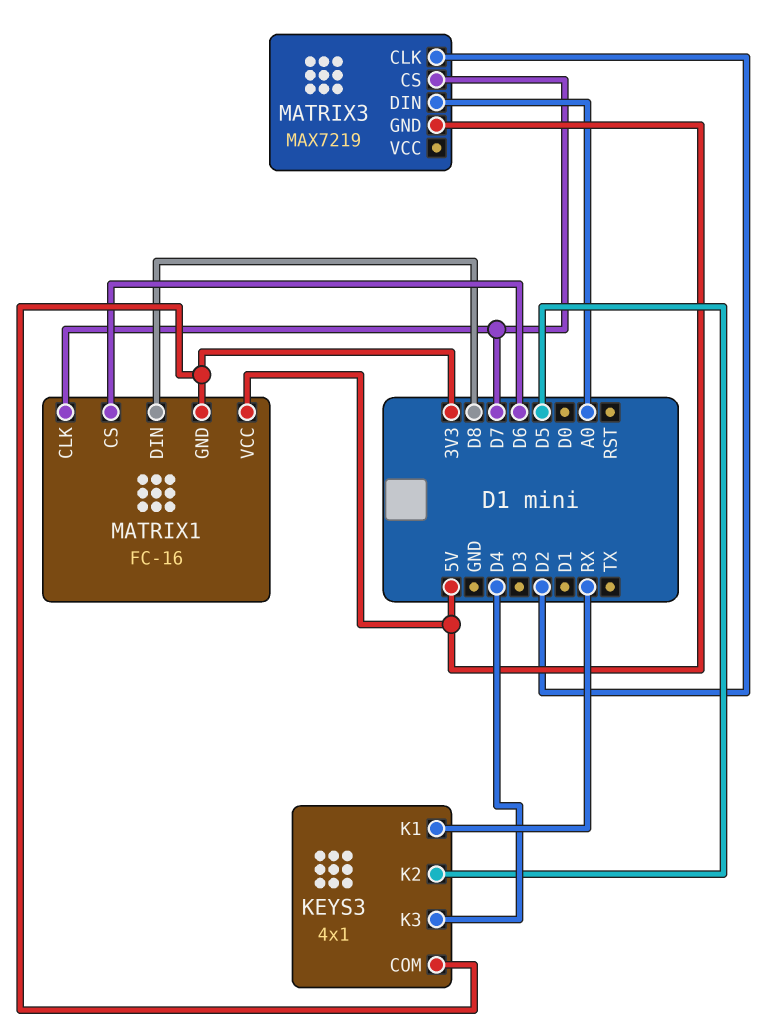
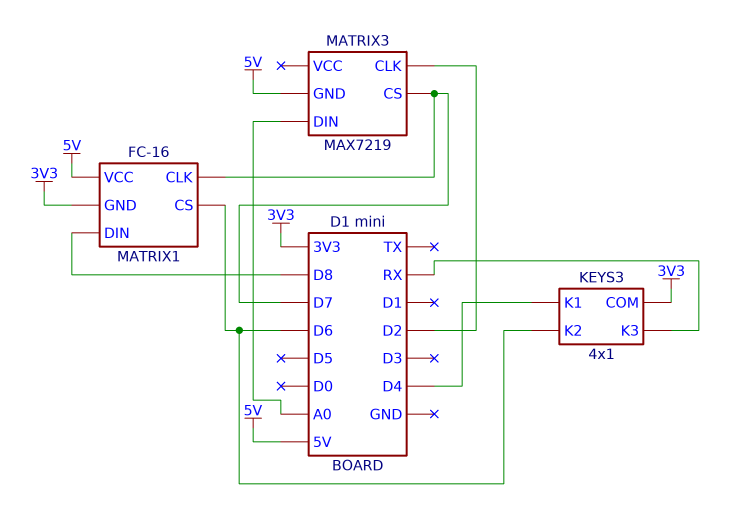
KEYS3 pin K1: RX -> D4
KEYS3 pin K2: D5 -> D6
KEYS3 pin K3: D4 -> RX

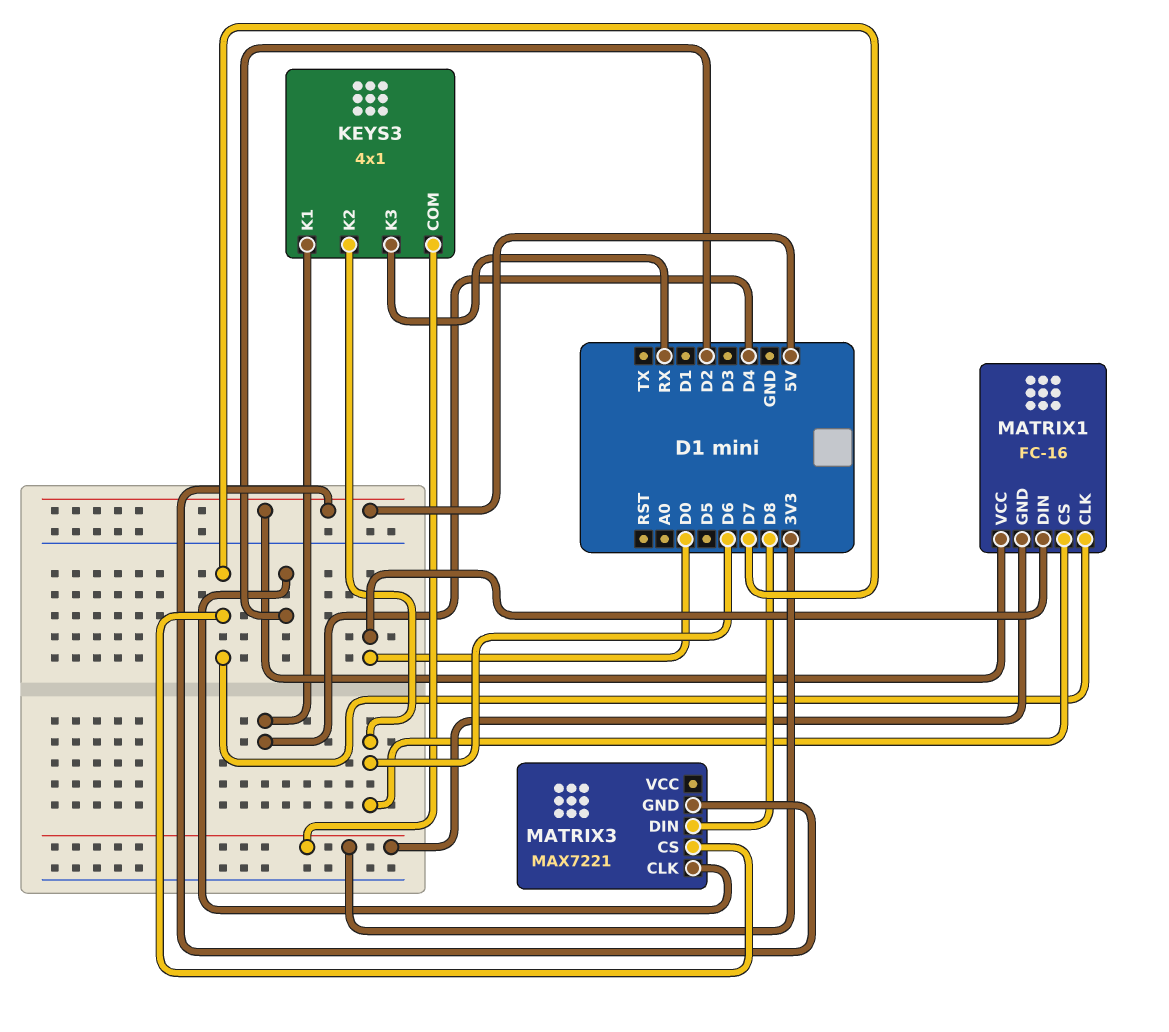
MATRIX1 pin DIN: D8 -> D0
MATRIX3: MAX7219 -> MAX7221
MATRIX3 pin DIN: A0 -> D8

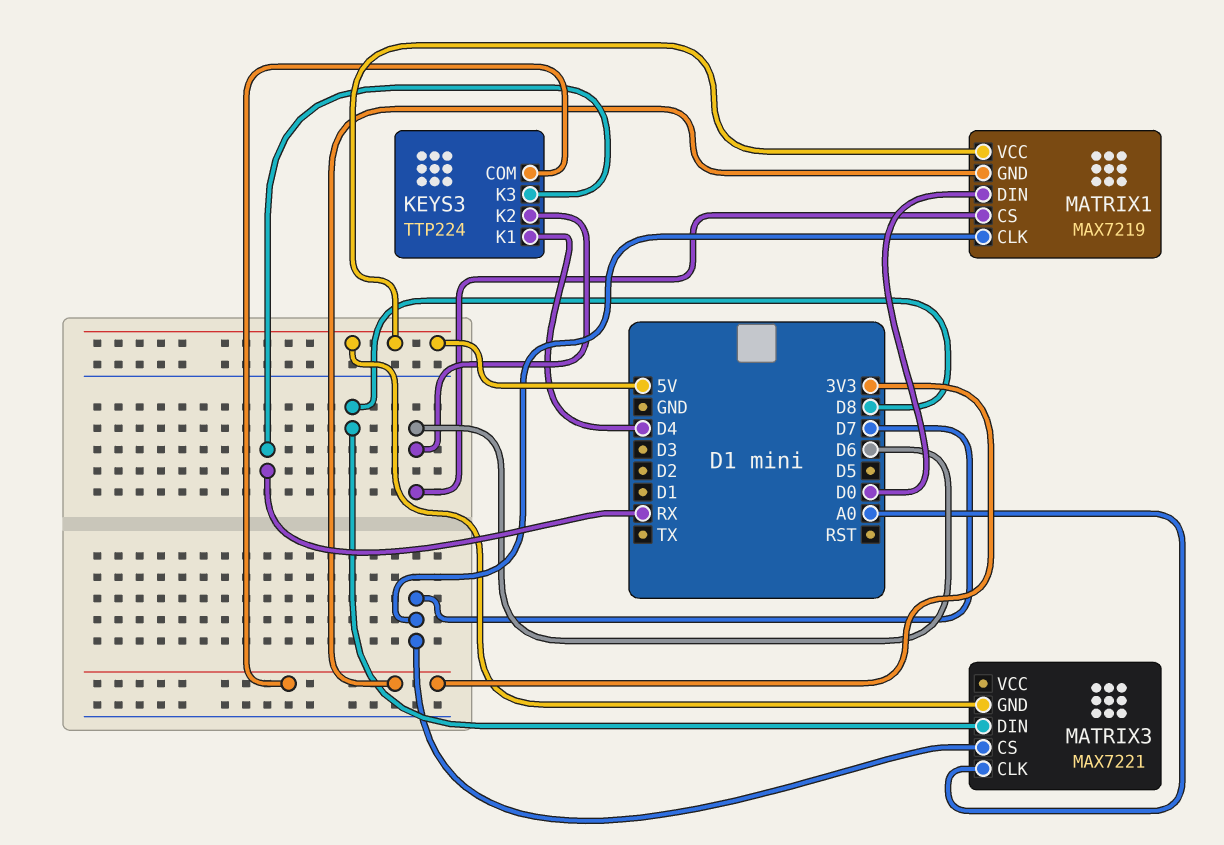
KEYS3: 4x1 -> TTP224
MATRIX1: FC-16 -> MAX7219
MATRIX3 pin CLK: D2 -> A0

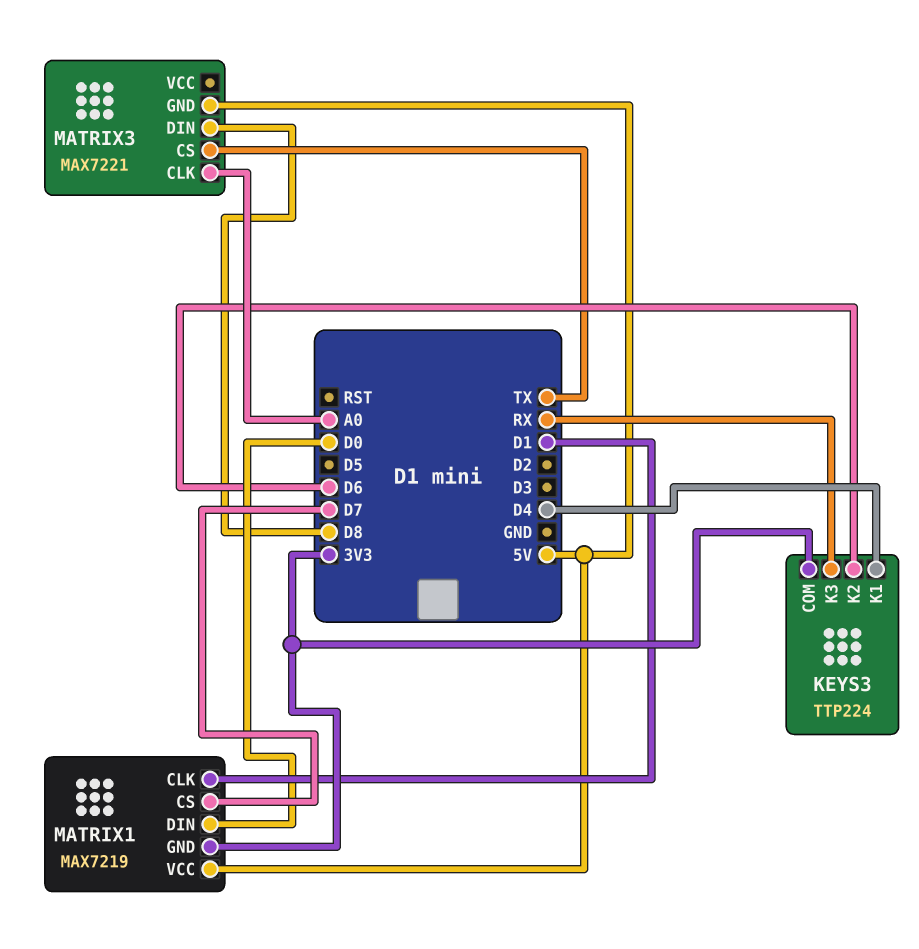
MATRIX1 pin CLK: D7 -> D1
MATRIX1 pin CS: D6 -> D7
MATRIX3 pin CS: D7 -> TX

